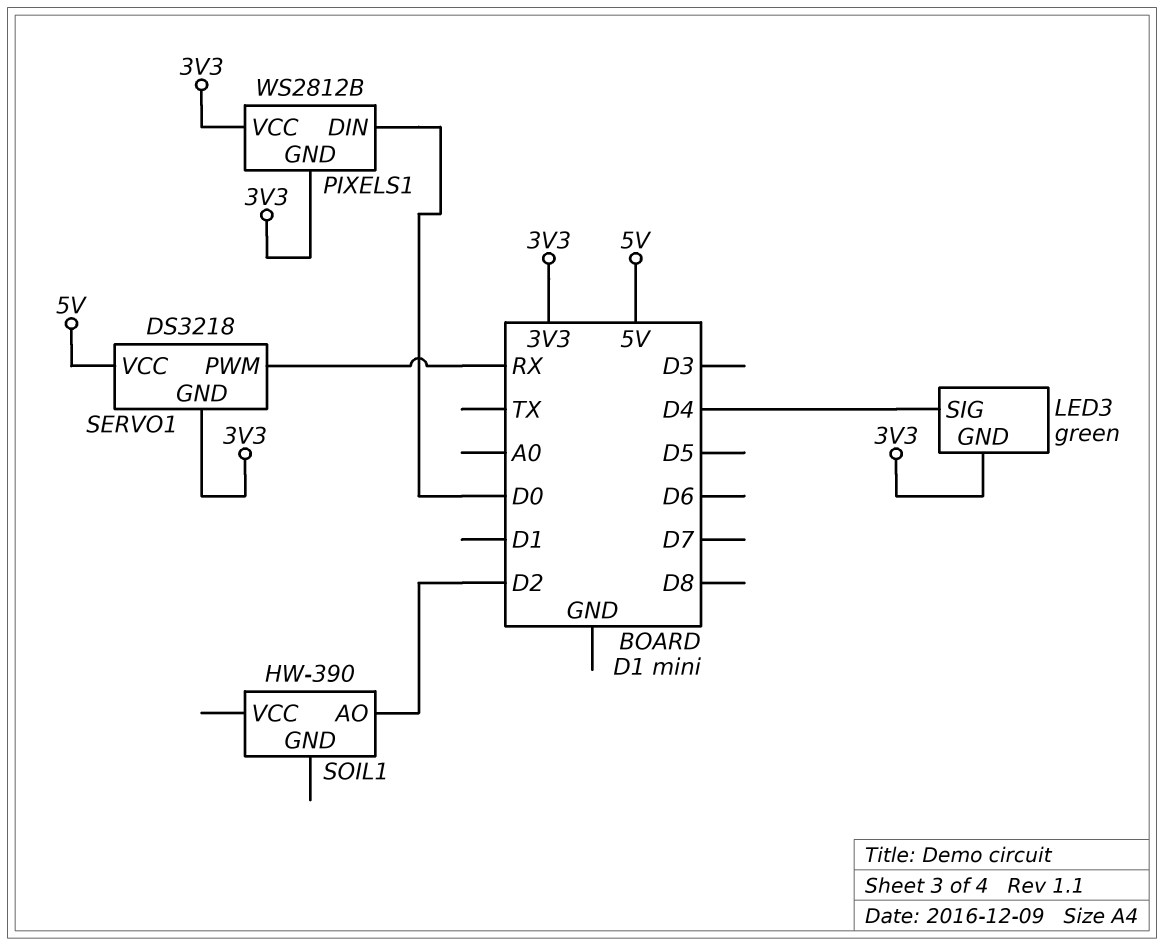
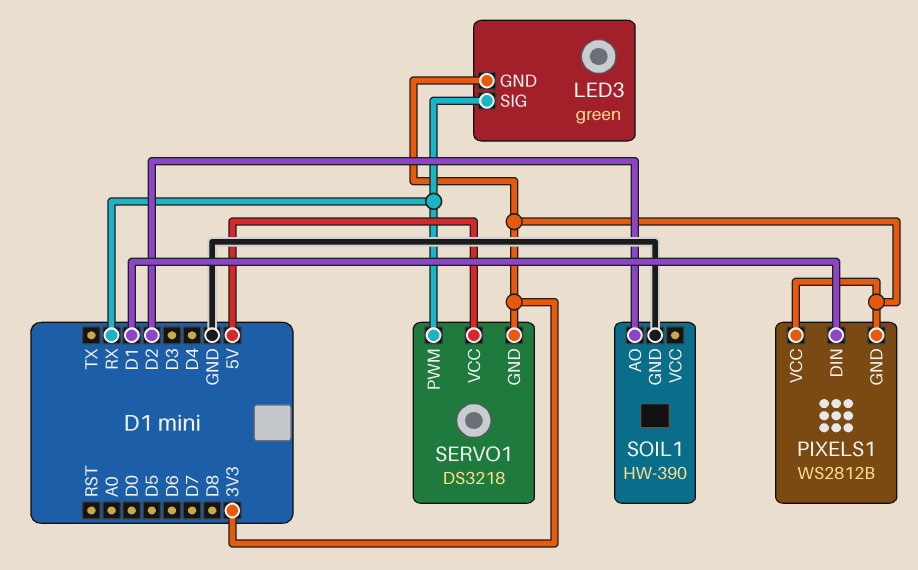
LED3 pin SIG: D4 -> RX
PIXELS1 pin DIN: D0 -> D1
SOIL1 pin GND: none -> GND

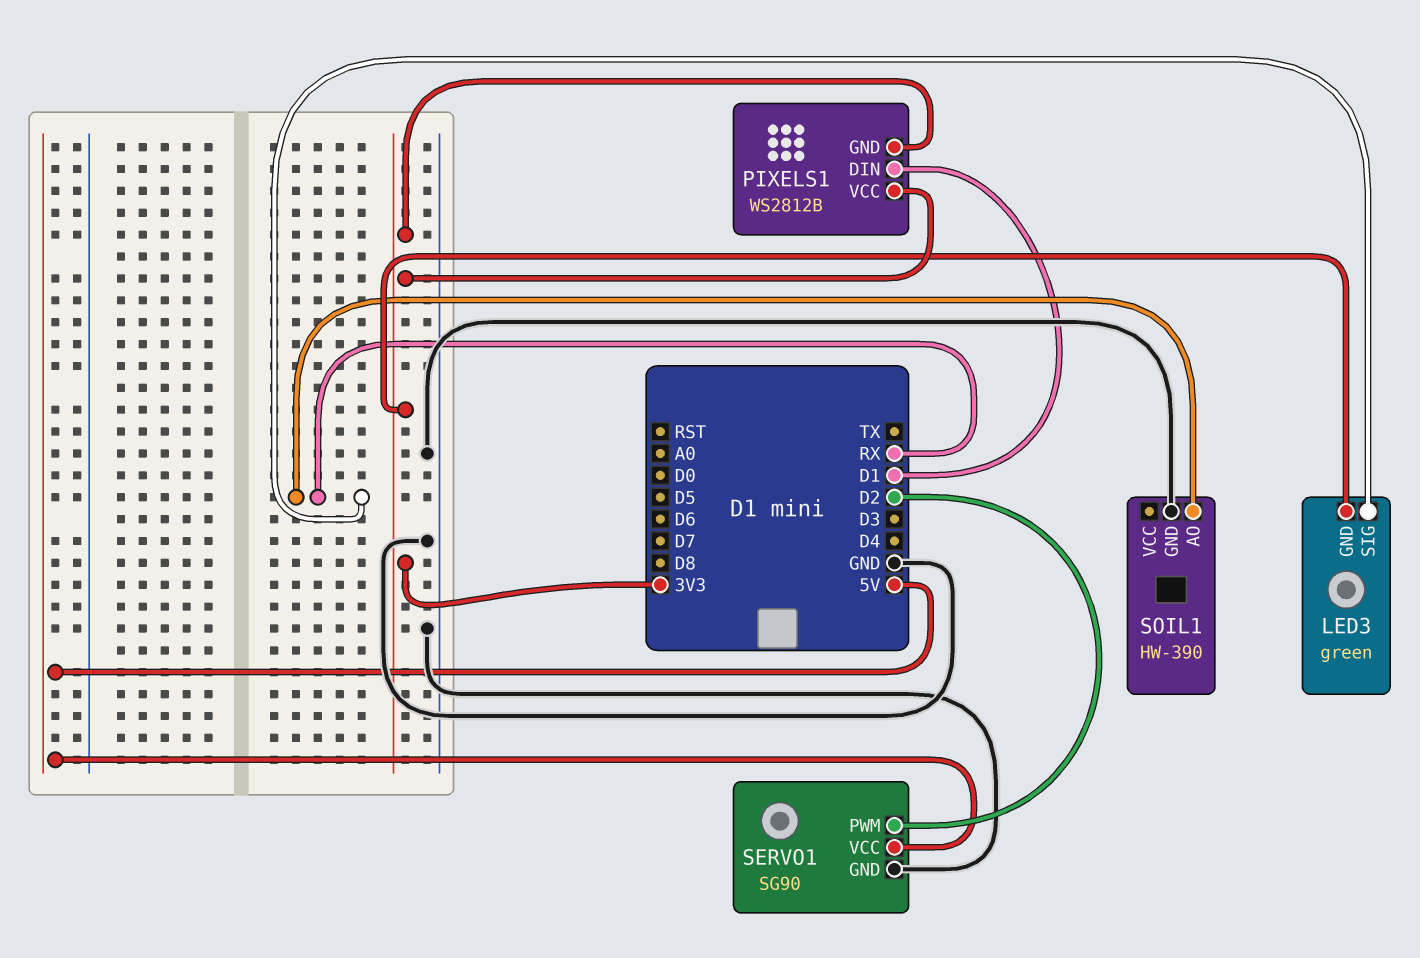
SERVO1: DS3218 -> SG90
SERVO1 pin GND: 3V3 -> GND
SERVO1 pin PWM: RX -> D2
SOIL1 pin AO: D2 -> RX

